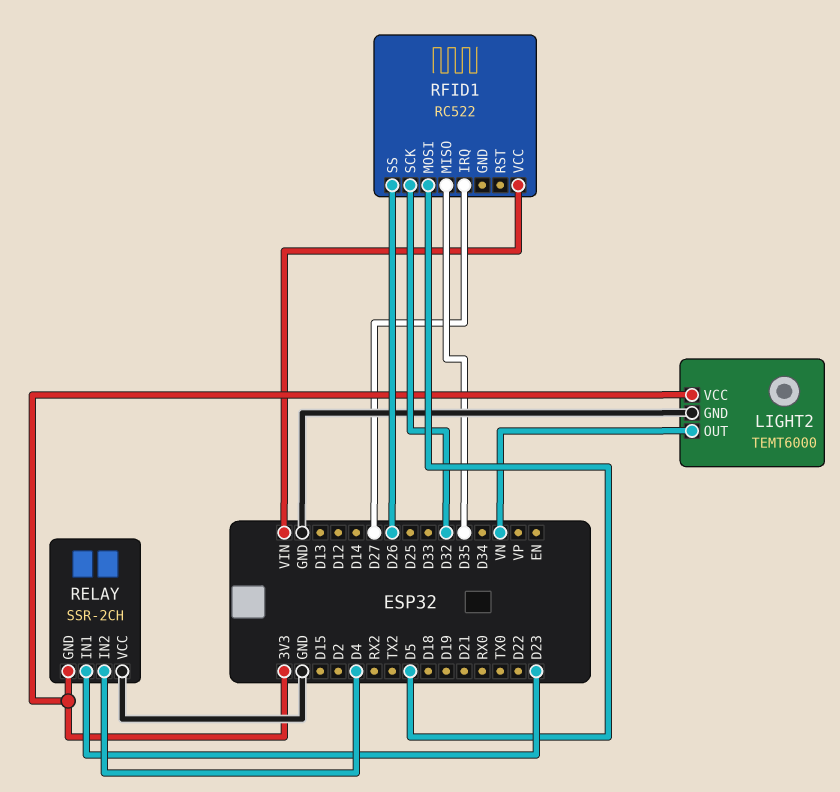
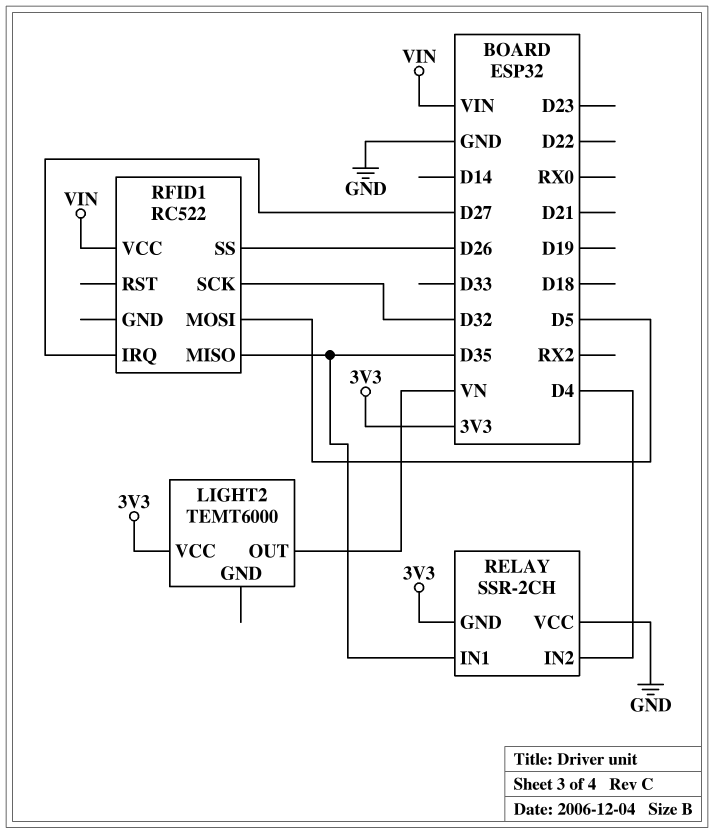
LIGHT2 pin GND: GND -> none
RELAY pin IN1: D23 -> D35

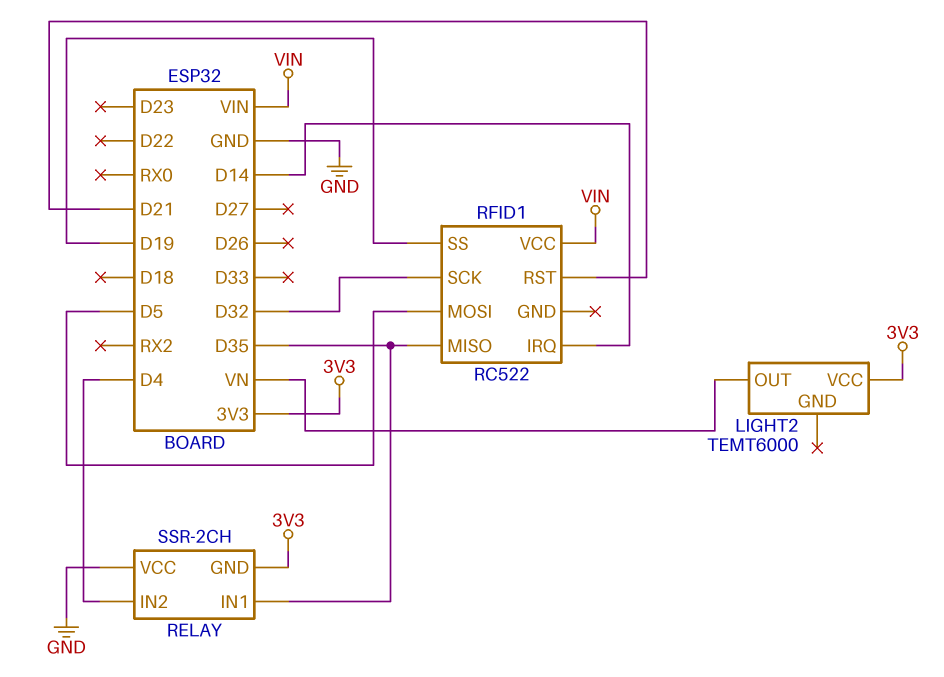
RFID1 pin IRQ: D27 -> D14
RFID1 pin RST: none -> D21
RFID1 pin SS: D26 -> D19

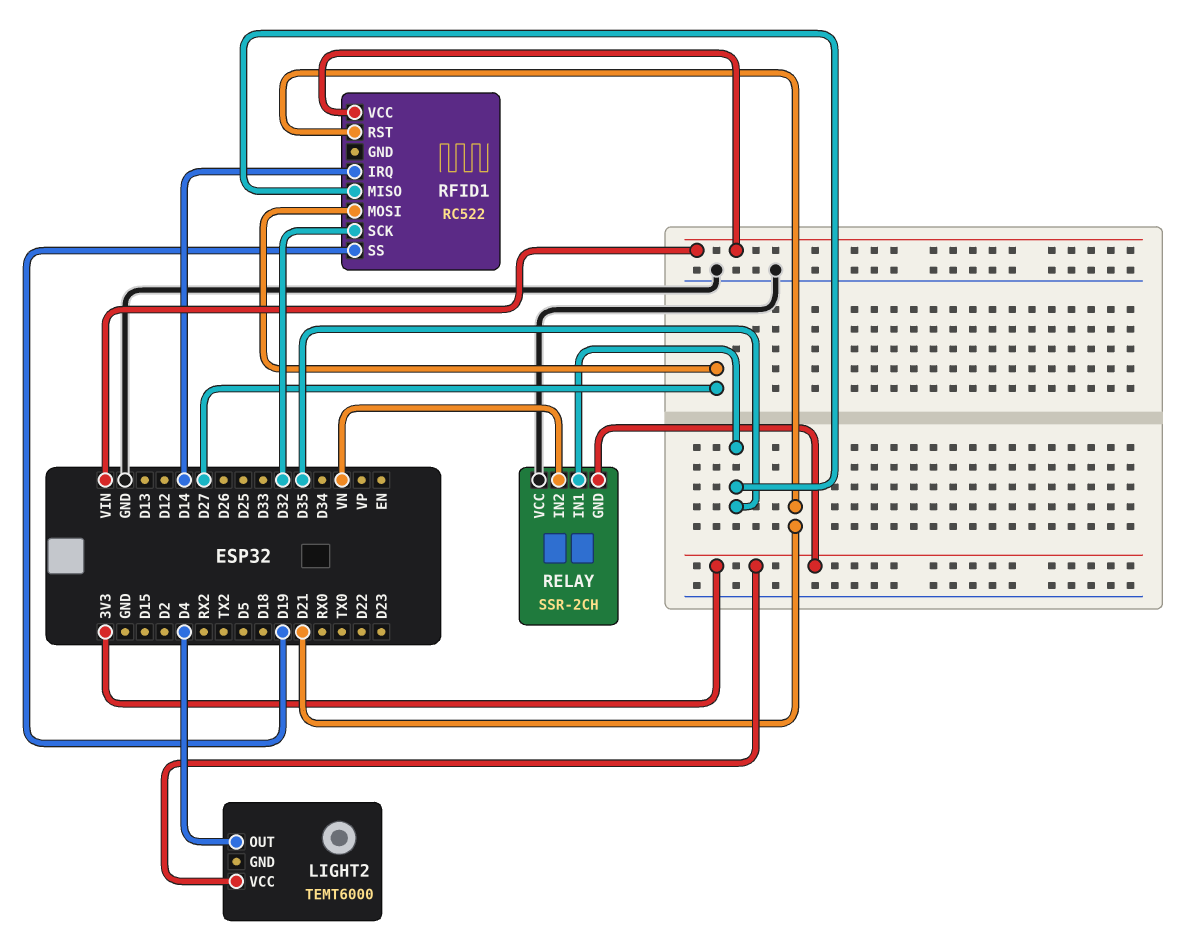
LIGHT2 pin OUT: VN -> D4
RELAY pin IN2: D4 -> VN
RFID1 pin MOSI: D5 -> D27

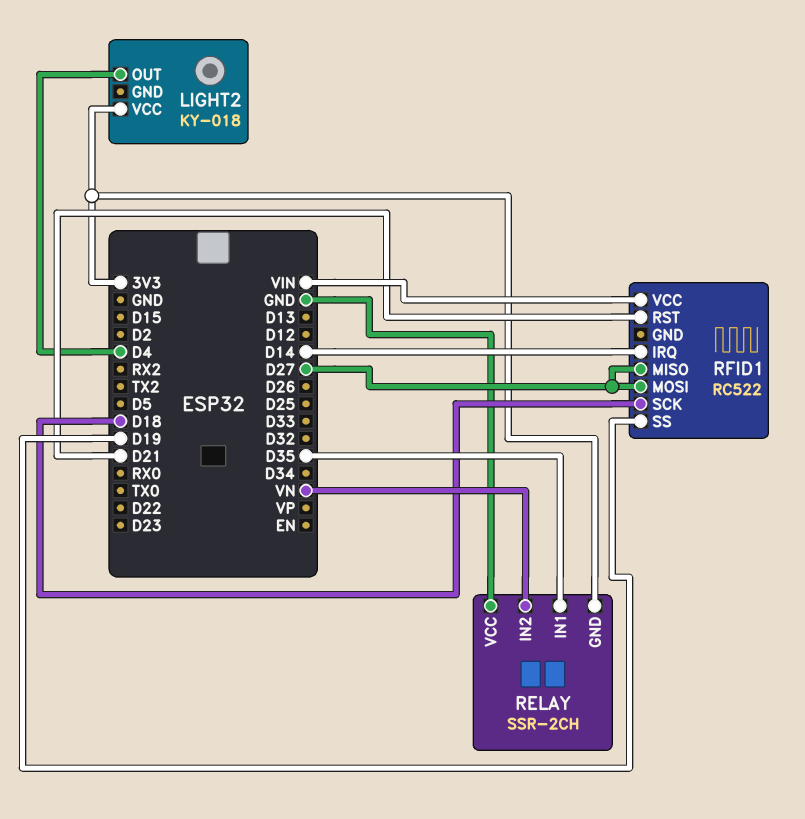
LIGHT2: TEMT6000 -> KY-018
RFID1 pin MISO: D35 -> D27
RFID1 pin SCK: D32 -> D18

